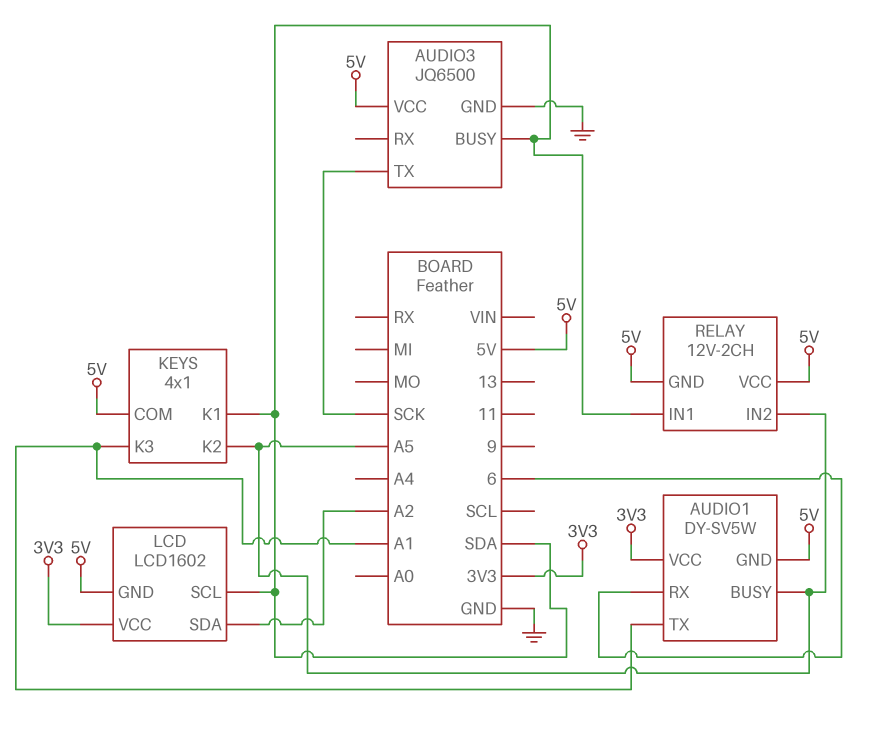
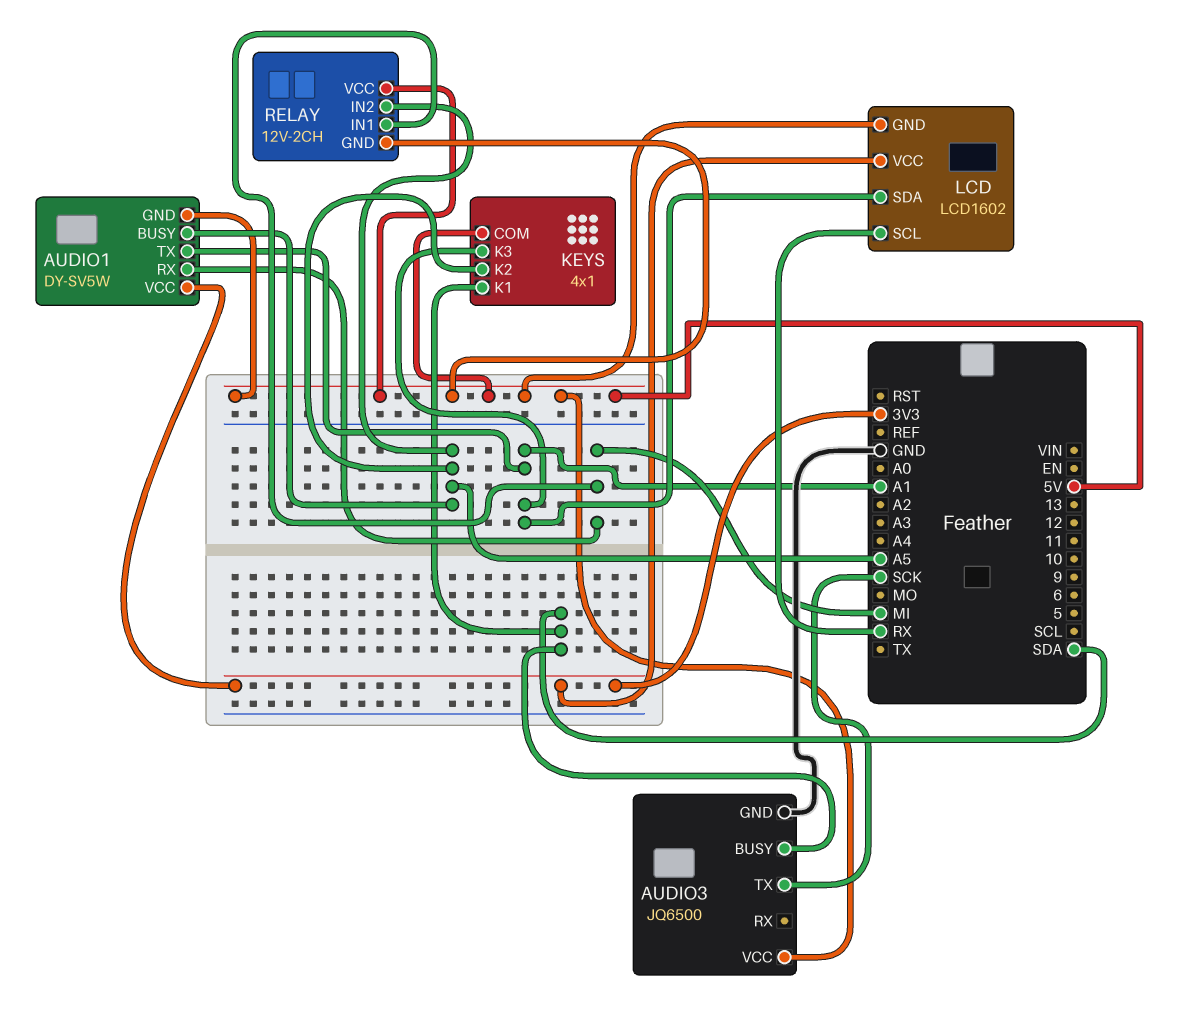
AUDIO1 pin RX: 6 -> MI
LCD pin SCL: SDA -> RX
LCD pin SDA: A2 -> A1
RELAY pin IN1: SDA -> MI

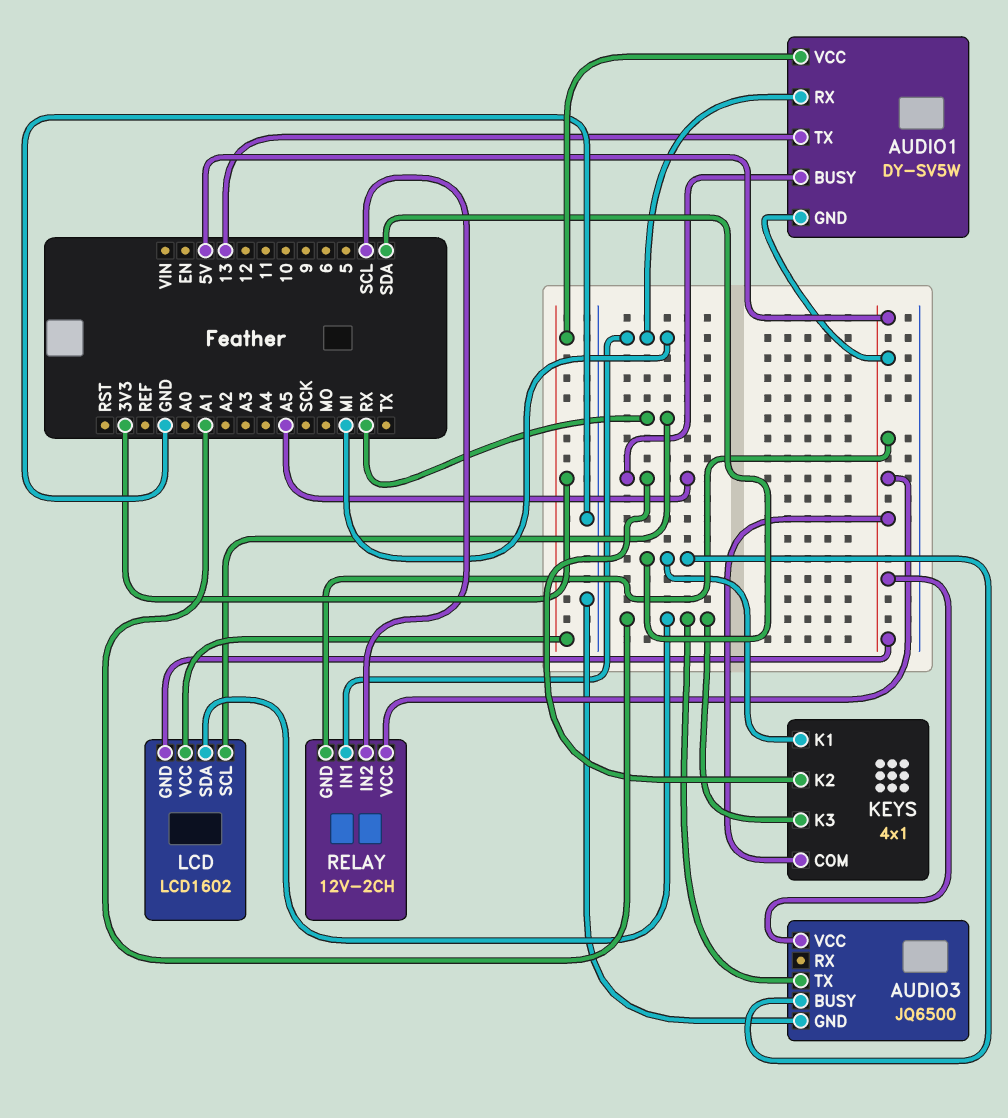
AUDIO1 pin TX: A1 -> 13
AUDIO3 pin TX: SCK -> A1
RELAY pin IN2: A5 -> SCL

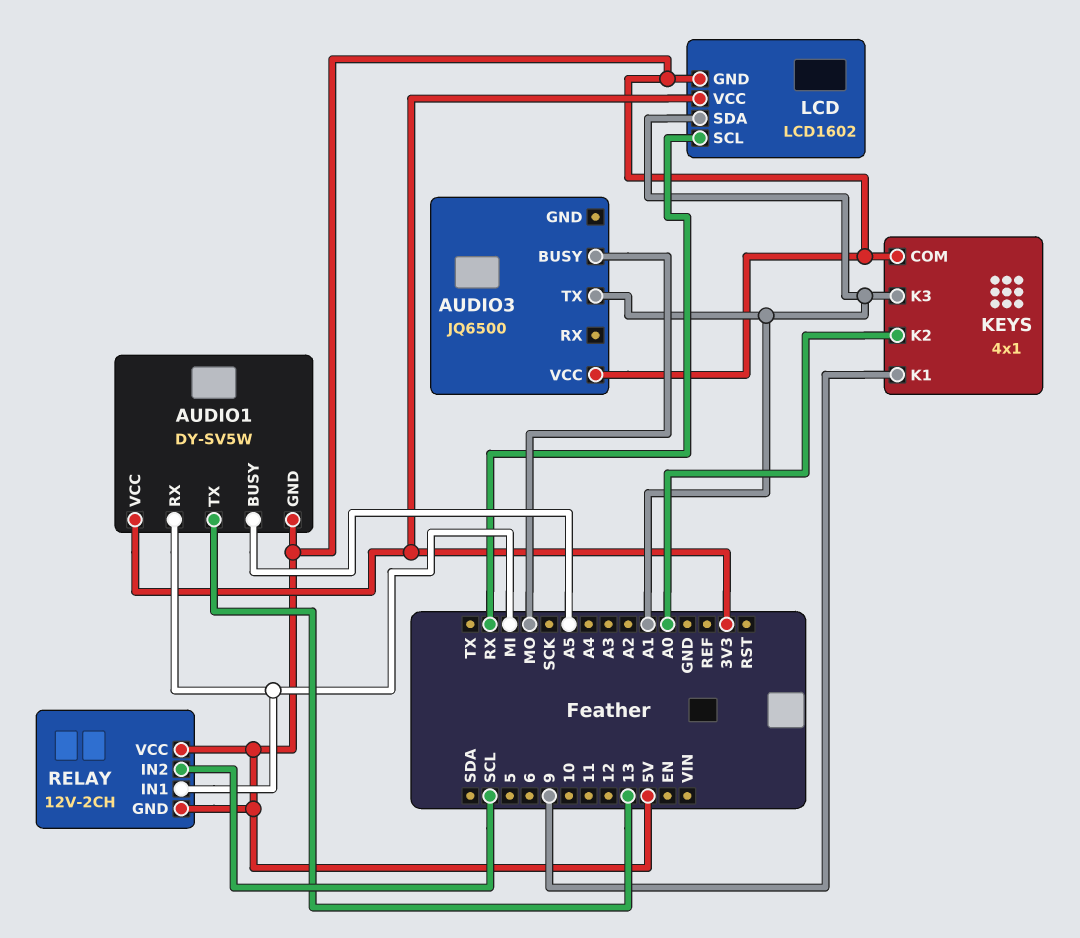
AUDIO3 pin BUSY: SDA -> MO
AUDIO3 pin GND: GND -> none
KEYS pin K1: SDA -> 9
KEYS pin K2: A5 -> A0

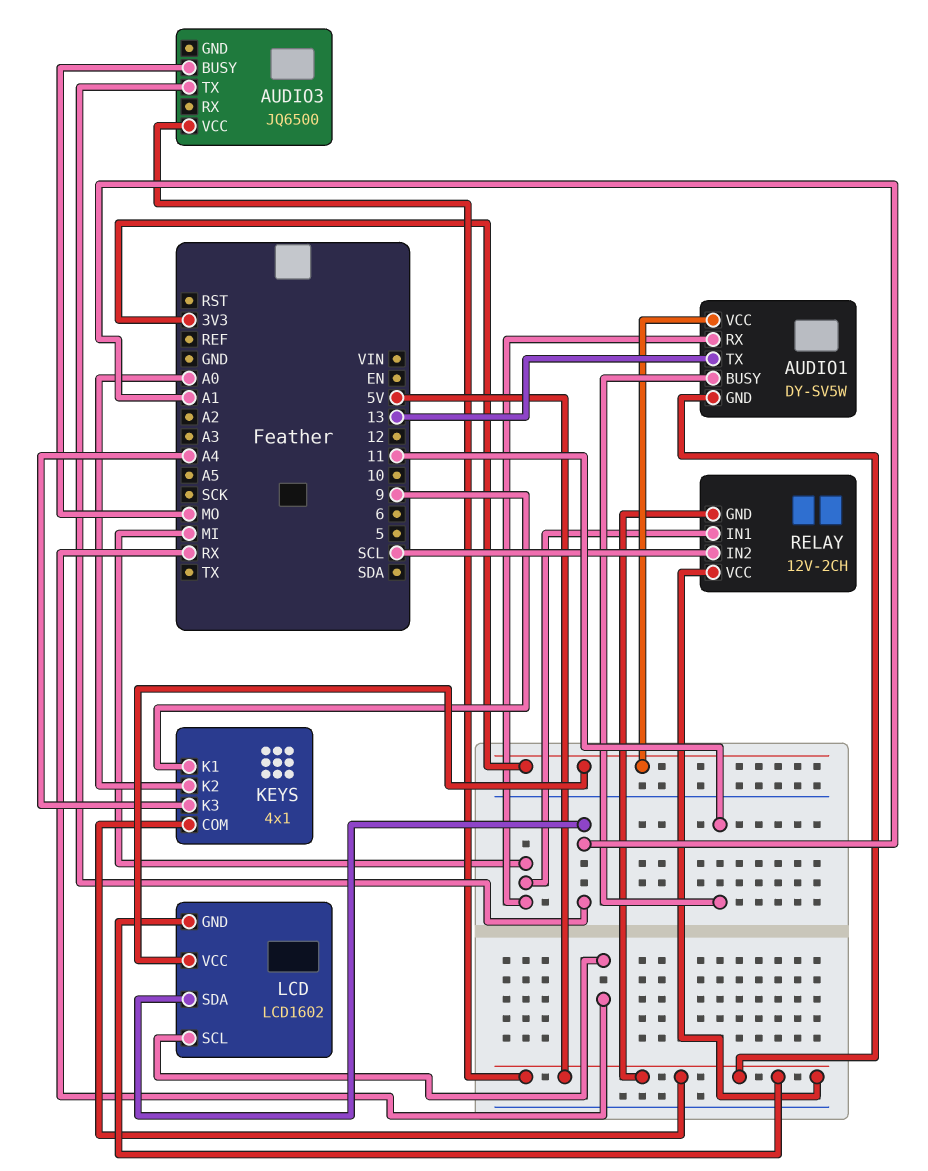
AUDIO1 pin BUSY: A5 -> 11
KEYS pin K3: A1 -> A4

